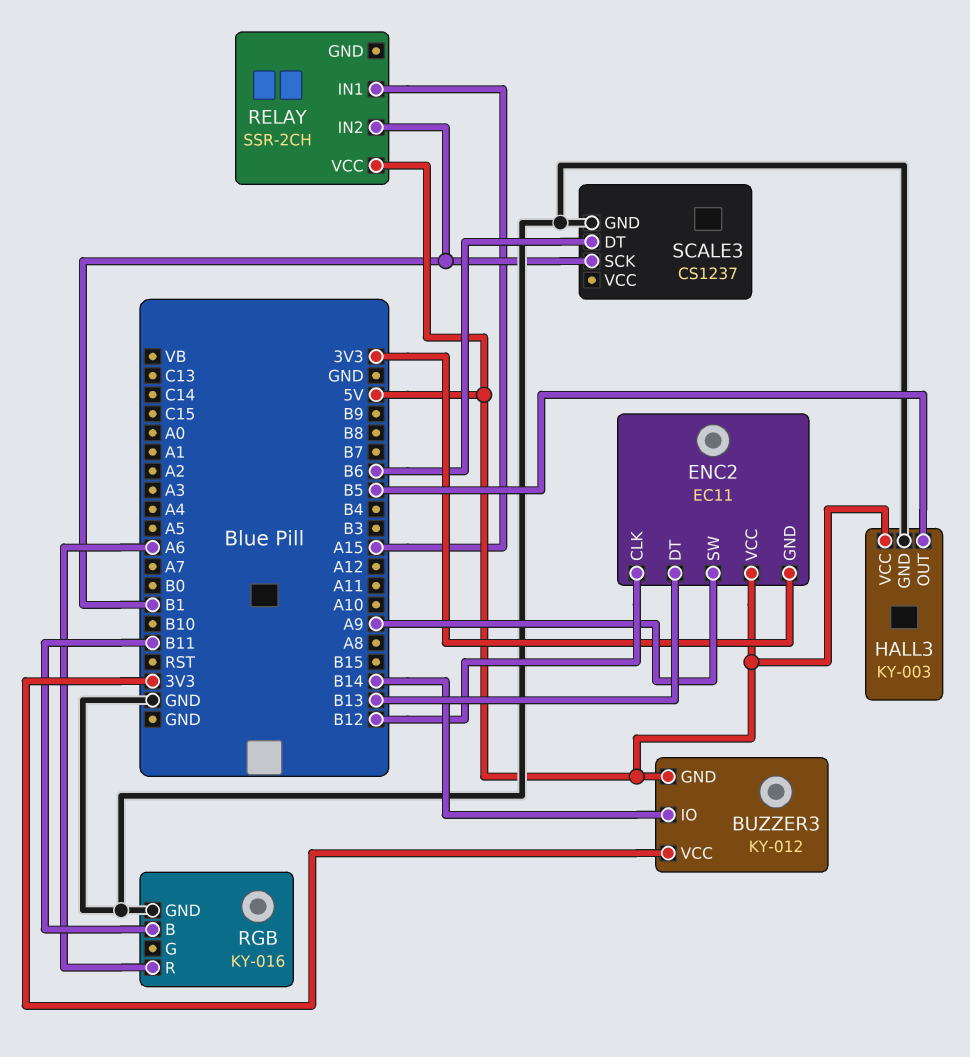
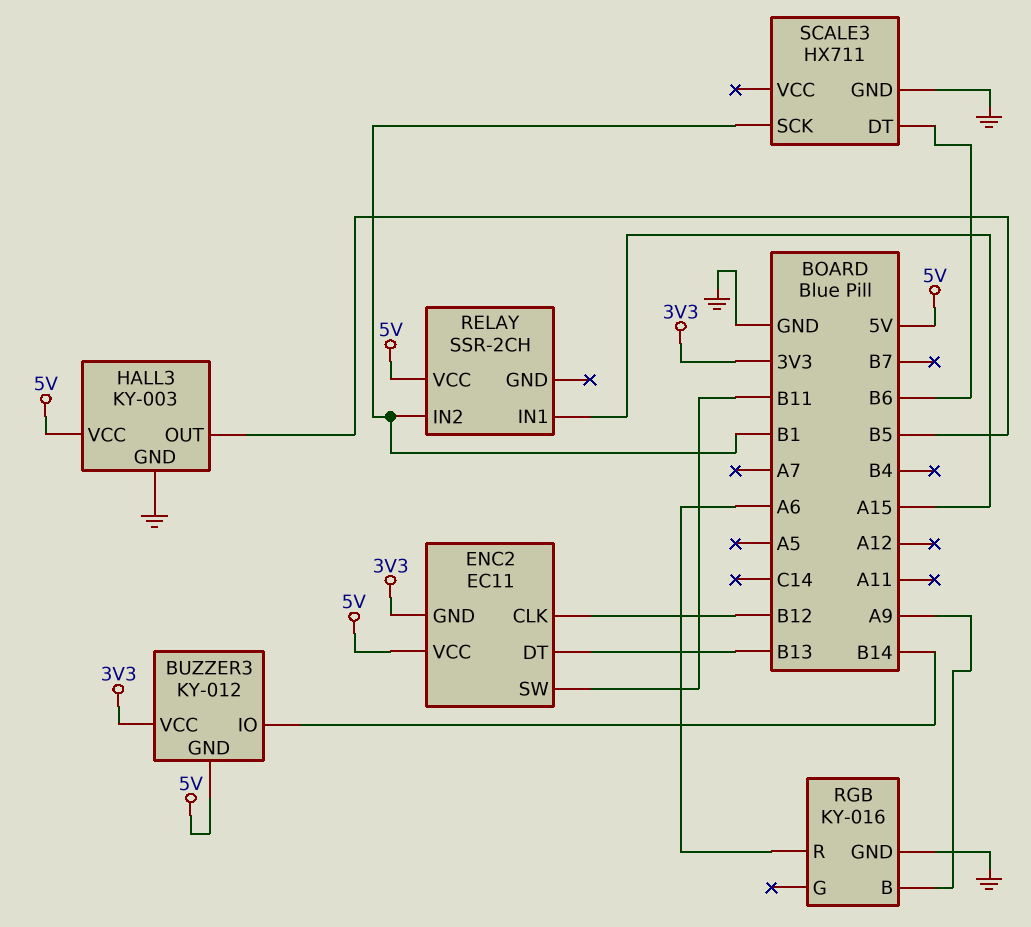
ENC2 pin SW: A9 -> B11
RGB pin B: B11 -> A9
SCALE3: CS1237 -> HX711

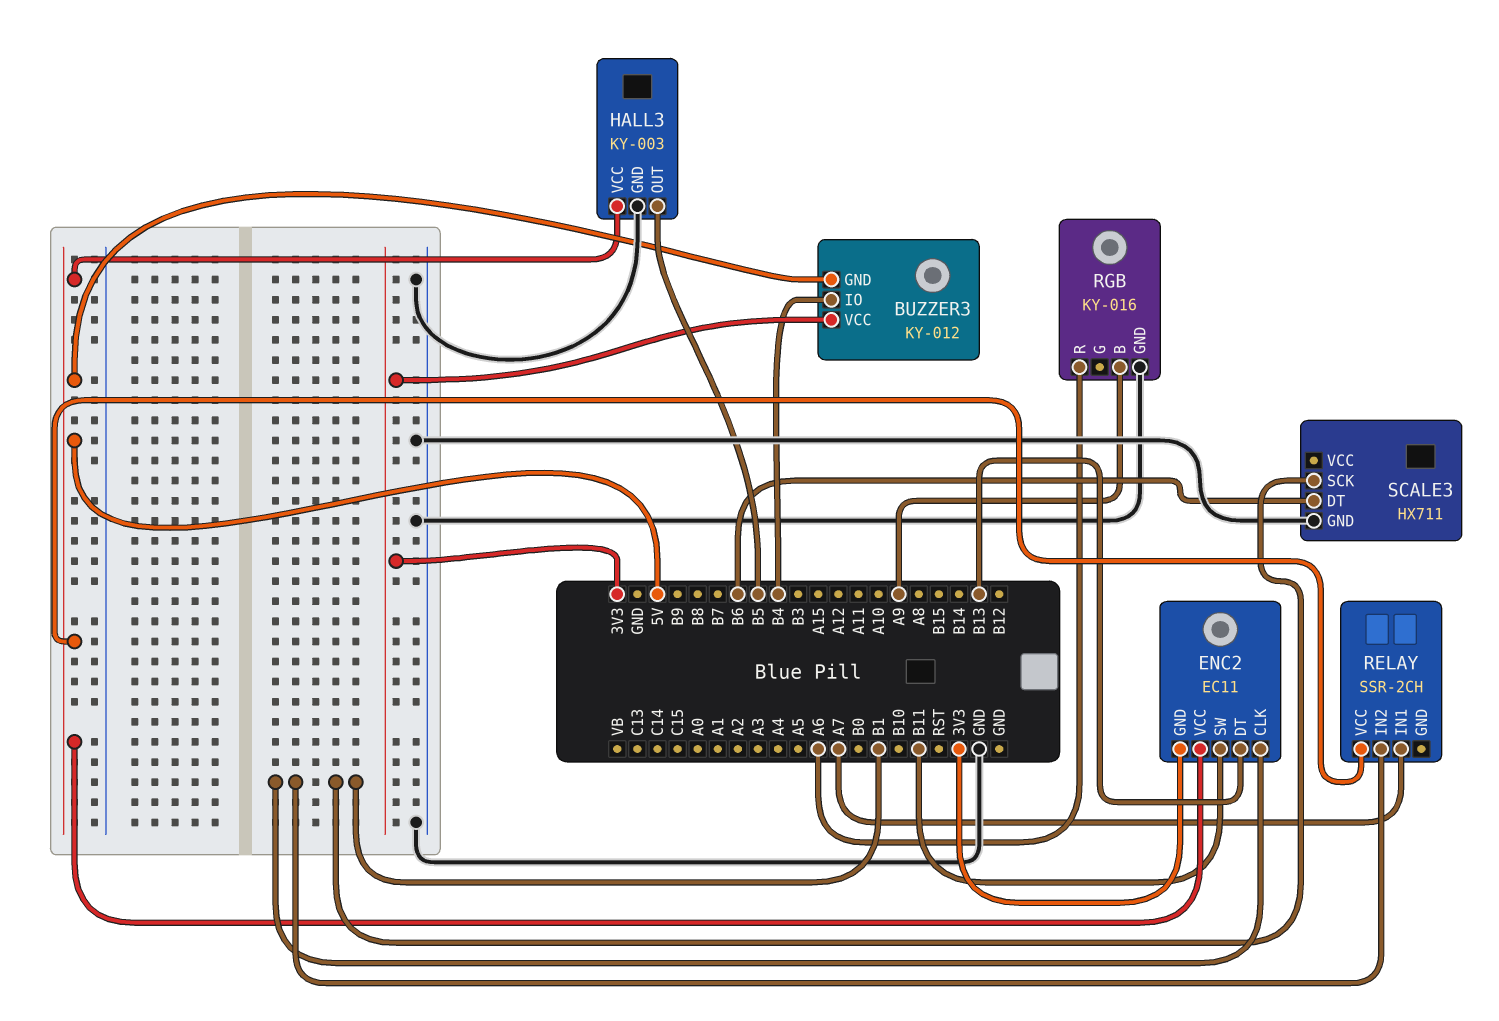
BUZZER3 pin IO: B14 -> B4
ENC2 pin CLK: B12 -> B1
RELAY pin IN1: A15 -> A7

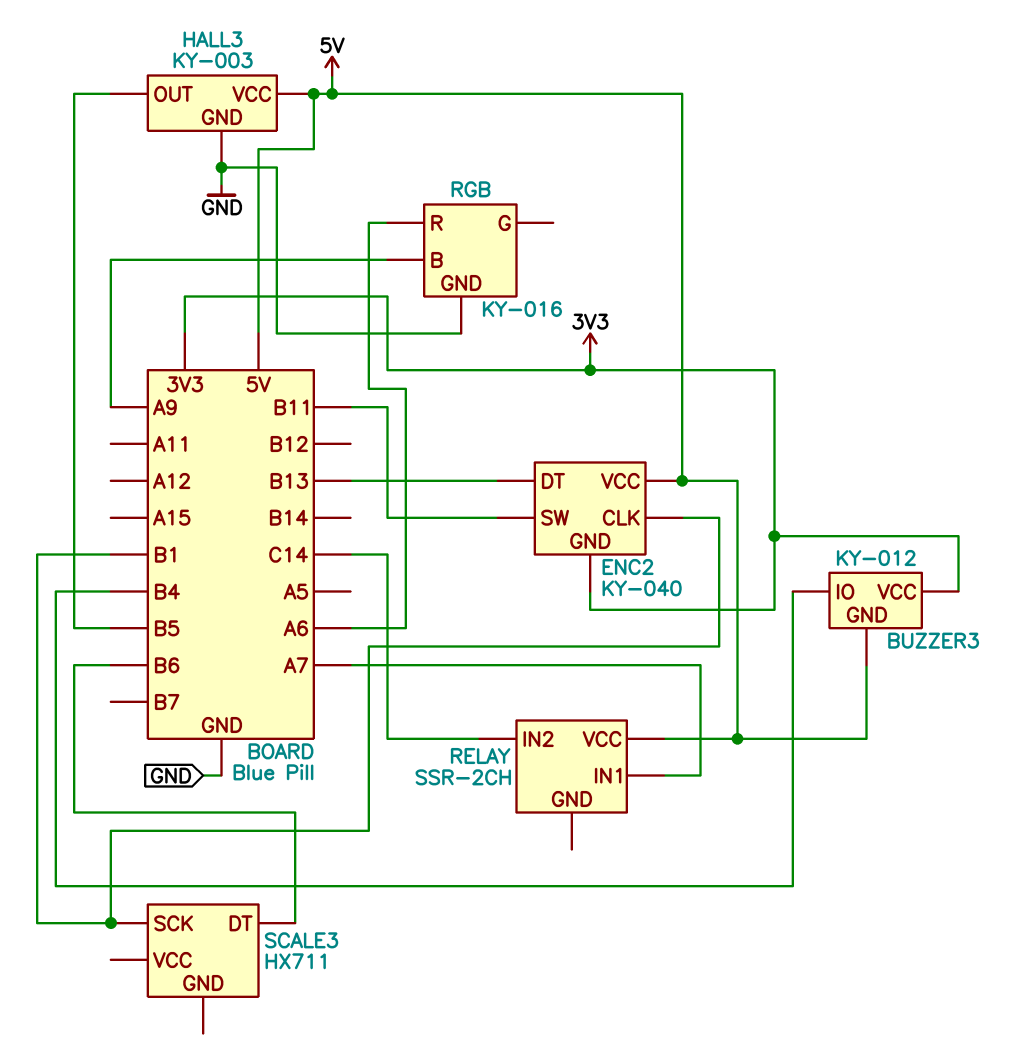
ENC2: EC11 -> KY-040
RELAY pin IN2: B1 -> C14
SCALE3 pin GND: GND -> none

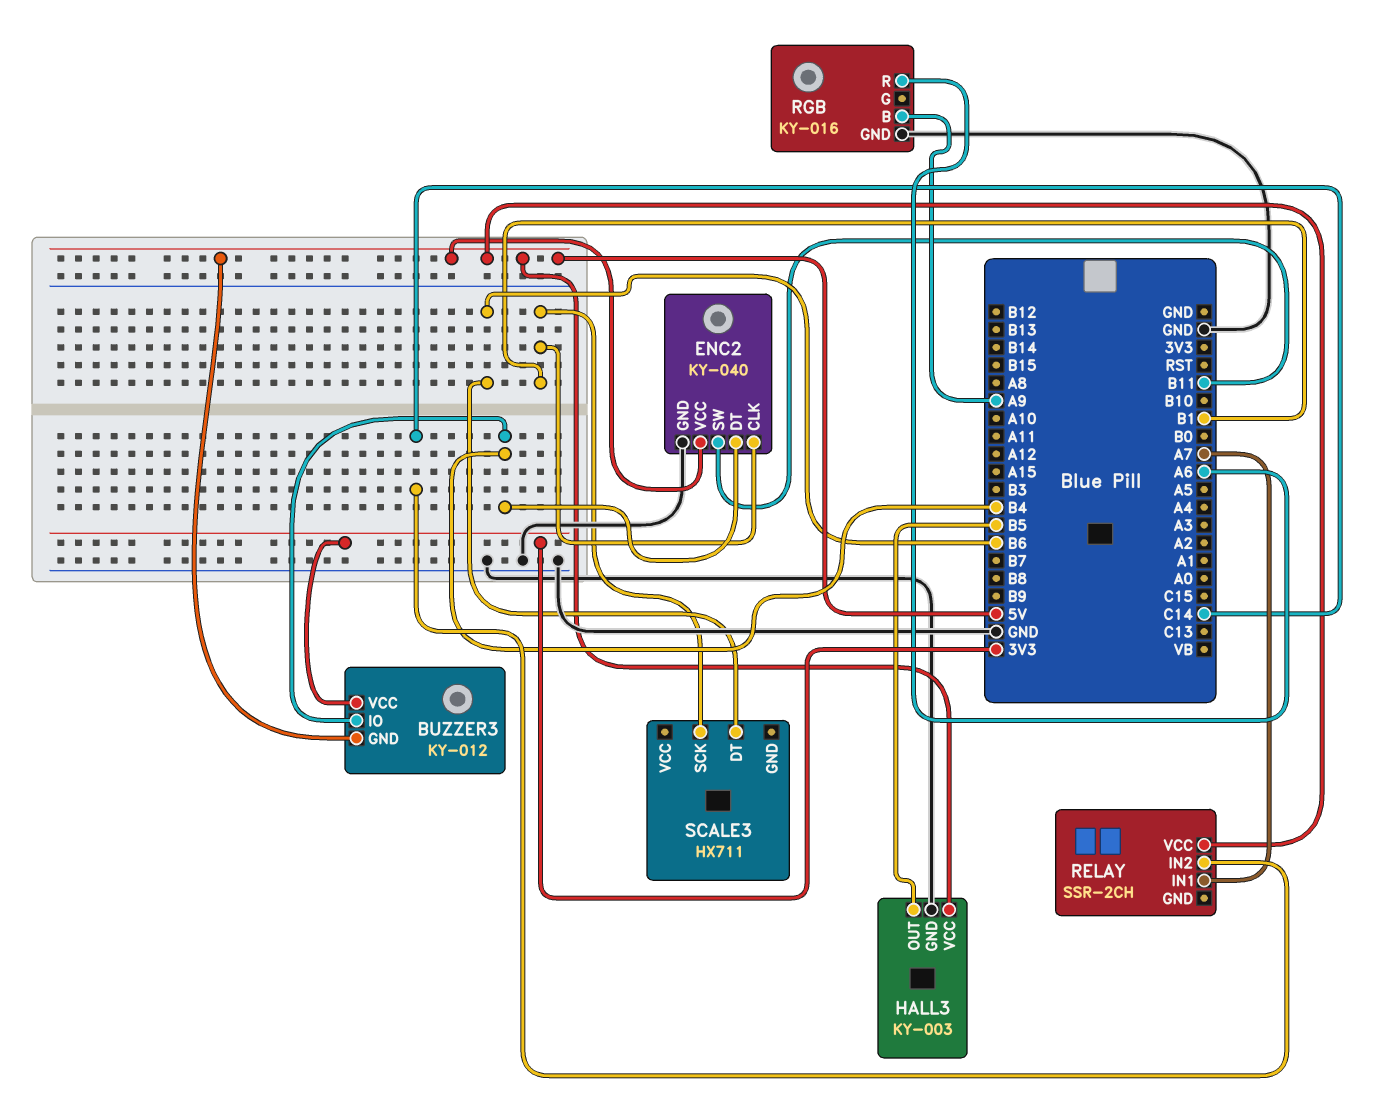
ENC2 pin DT: B13 -> B4
ENC2 pin GND: 3V3 -> GND

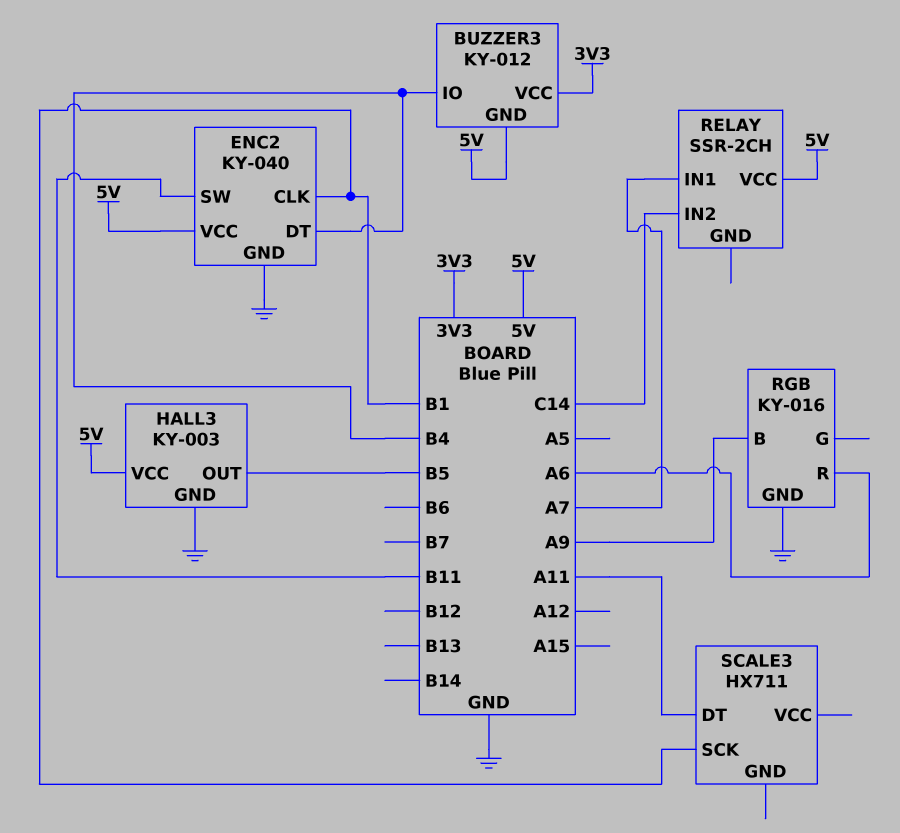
SCALE3 pin DT: B6 -> A11

